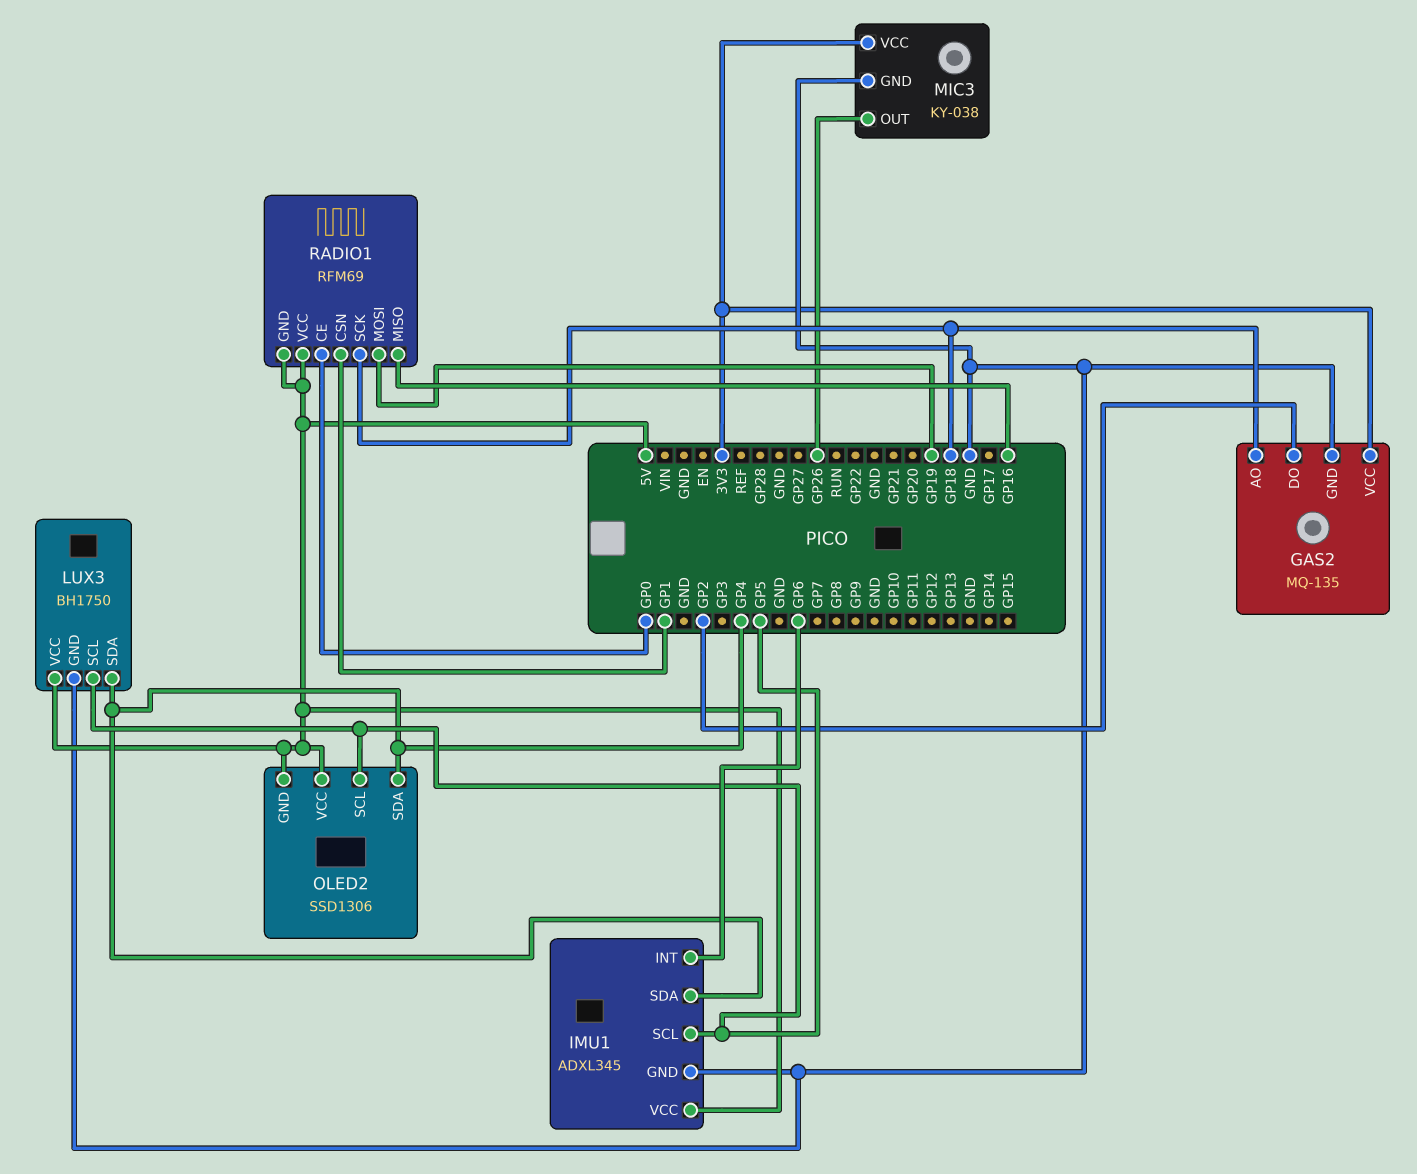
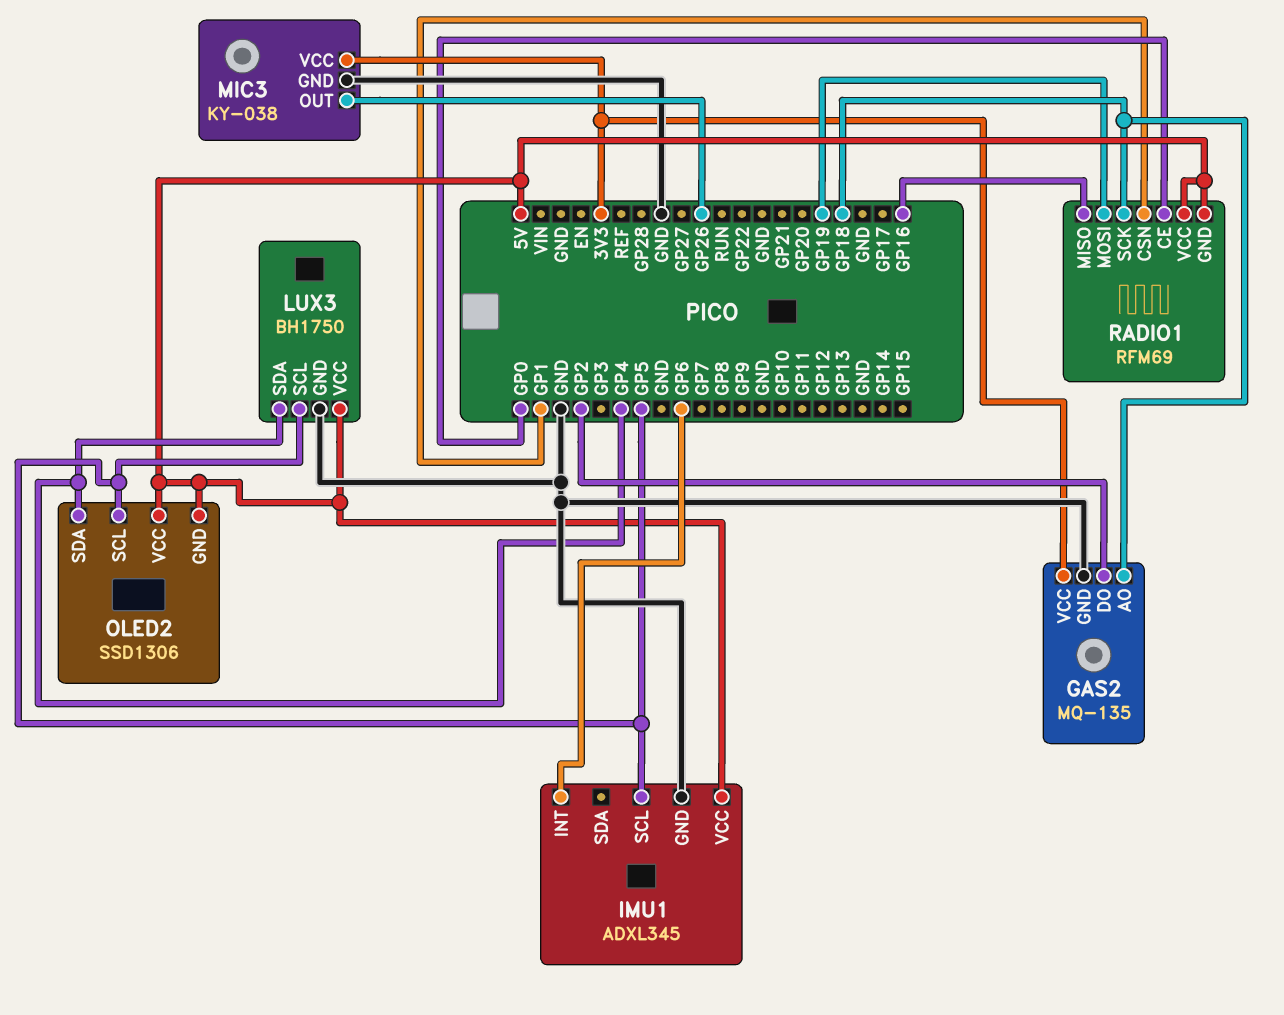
IMU1 pin SDA: GP4 -> none

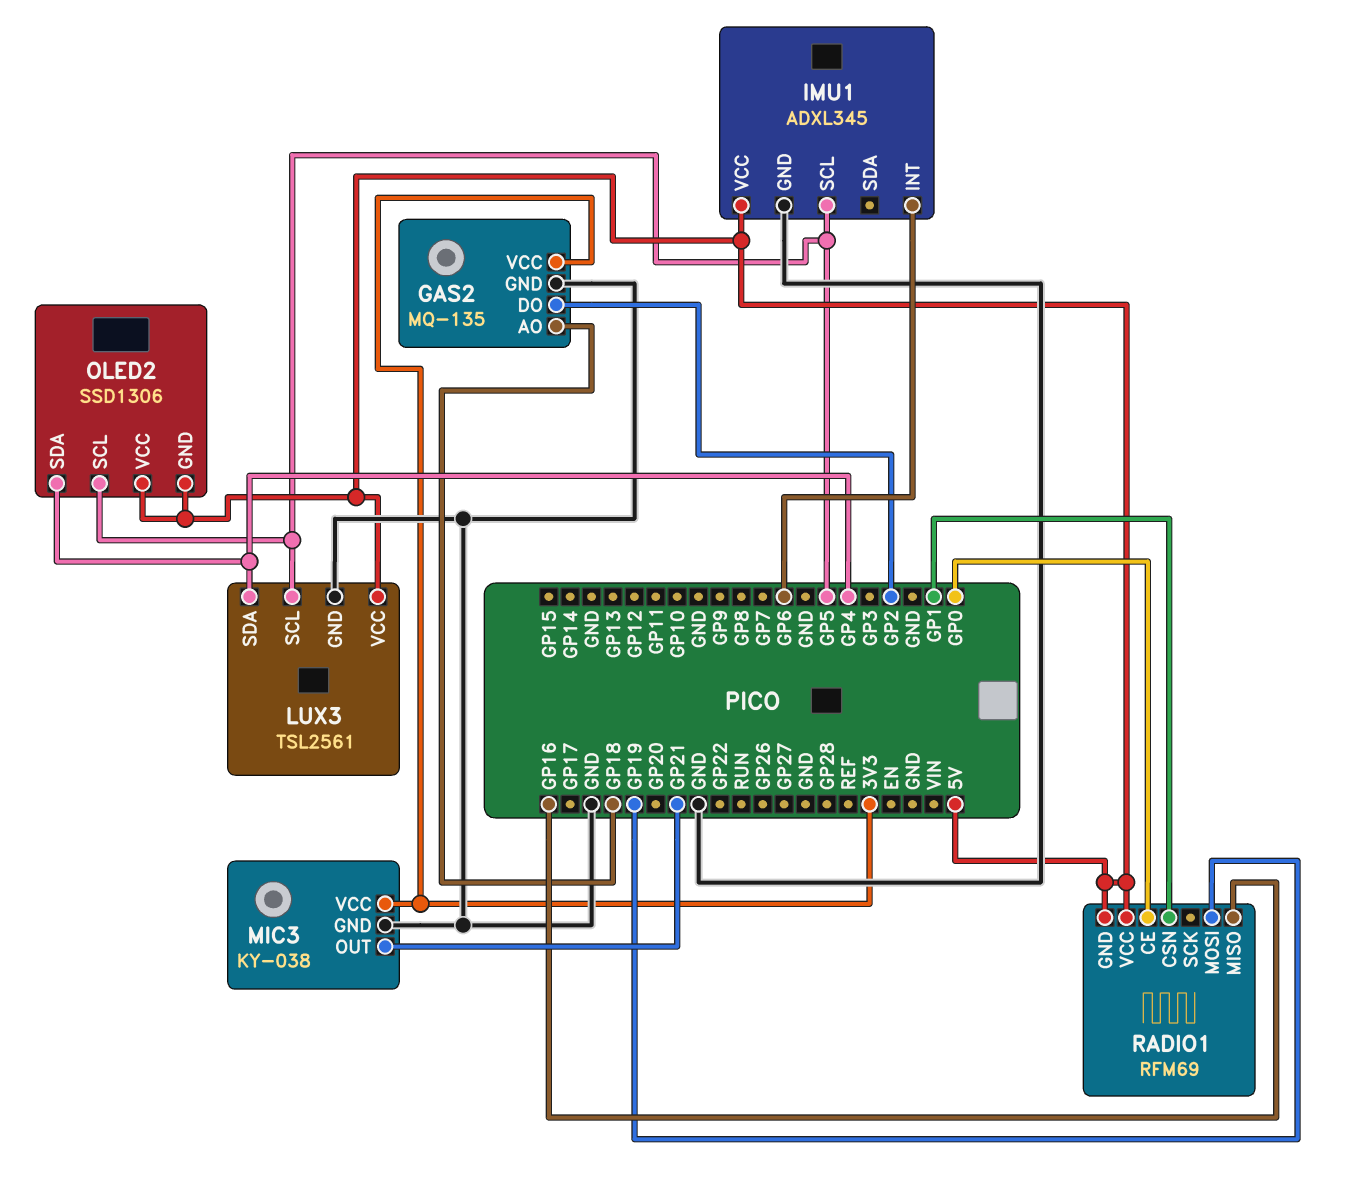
LUX3: BH1750 -> TSL2561
MIC3 pin OUT: GP26 -> GP21
RADIO1 pin SCK: GP18 -> none

